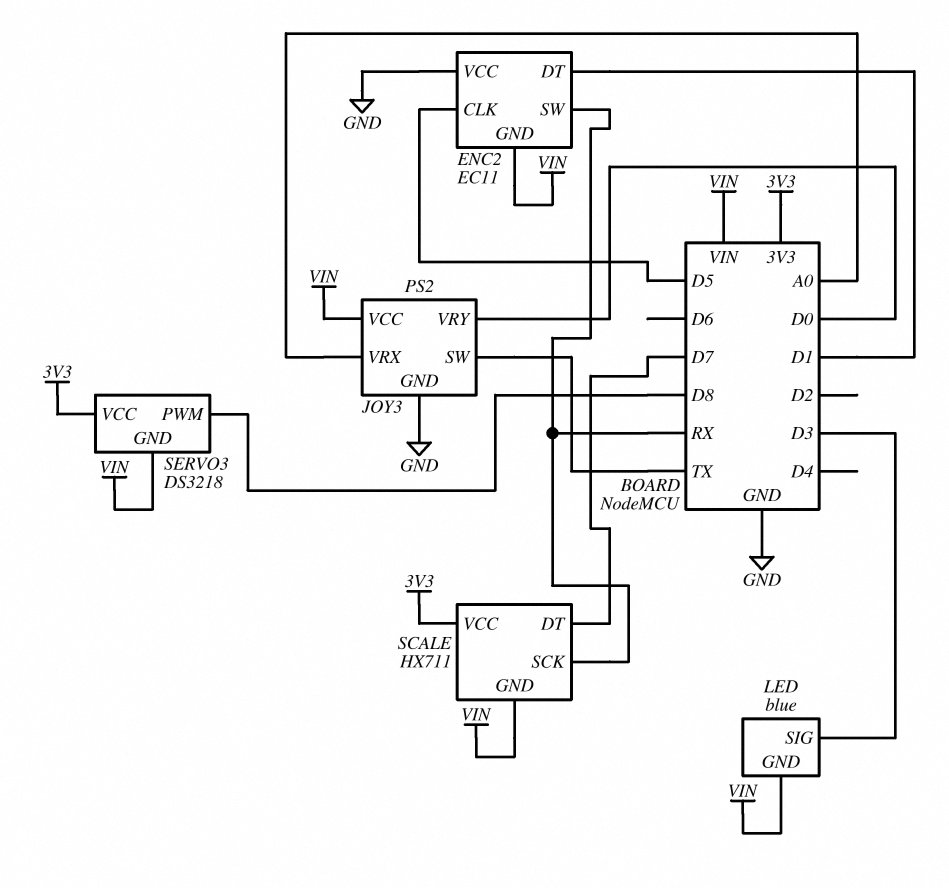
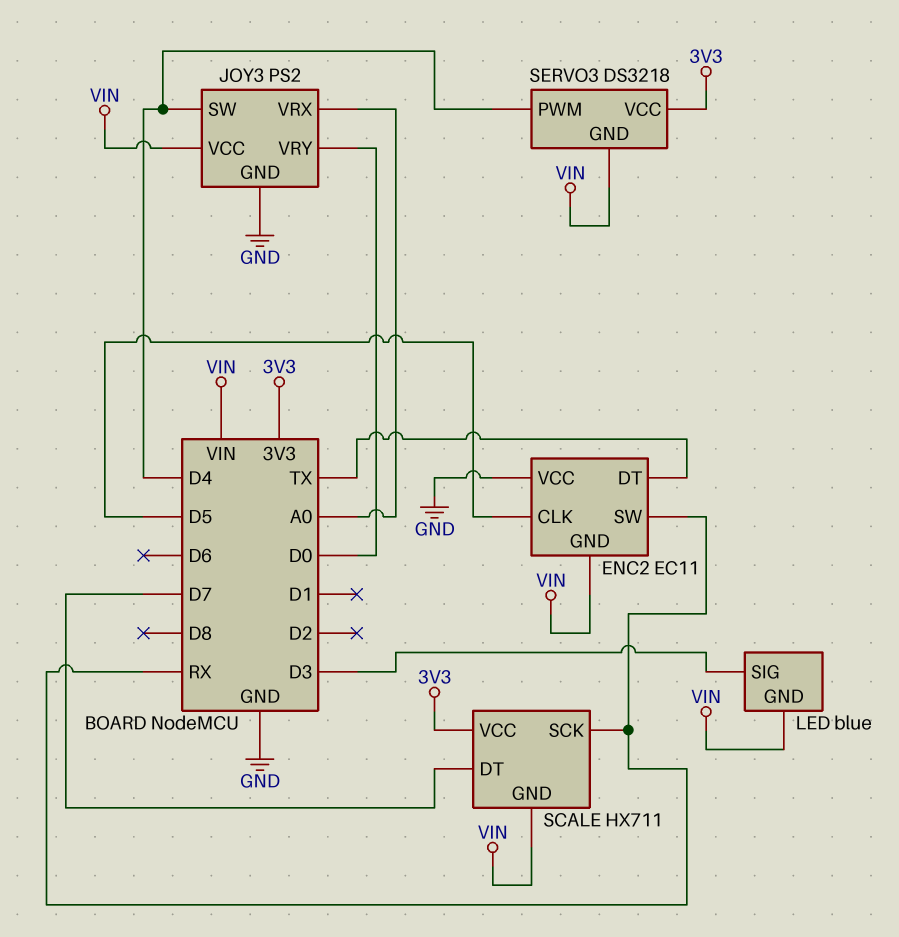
ENC2 pin DT: D1 -> TX
JOY3 pin SW: TX -> D4
SERVO3 pin PWM: D8 -> D4

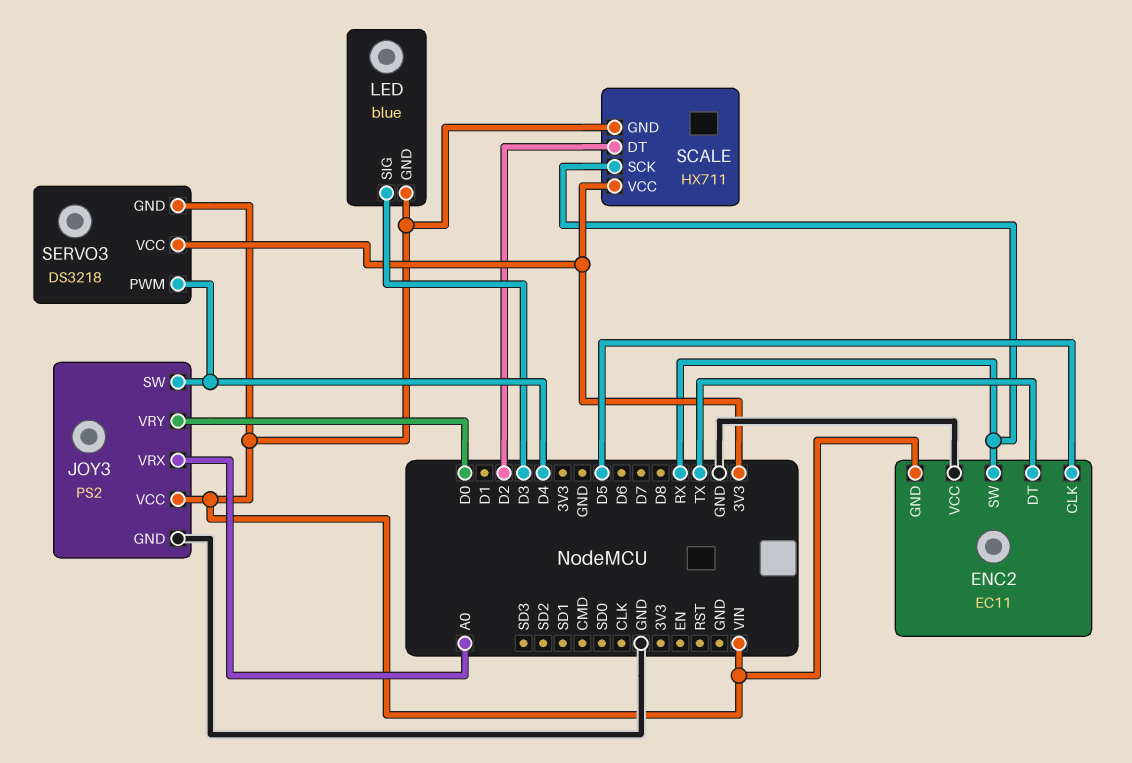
SCALE pin DT: D7 -> D2

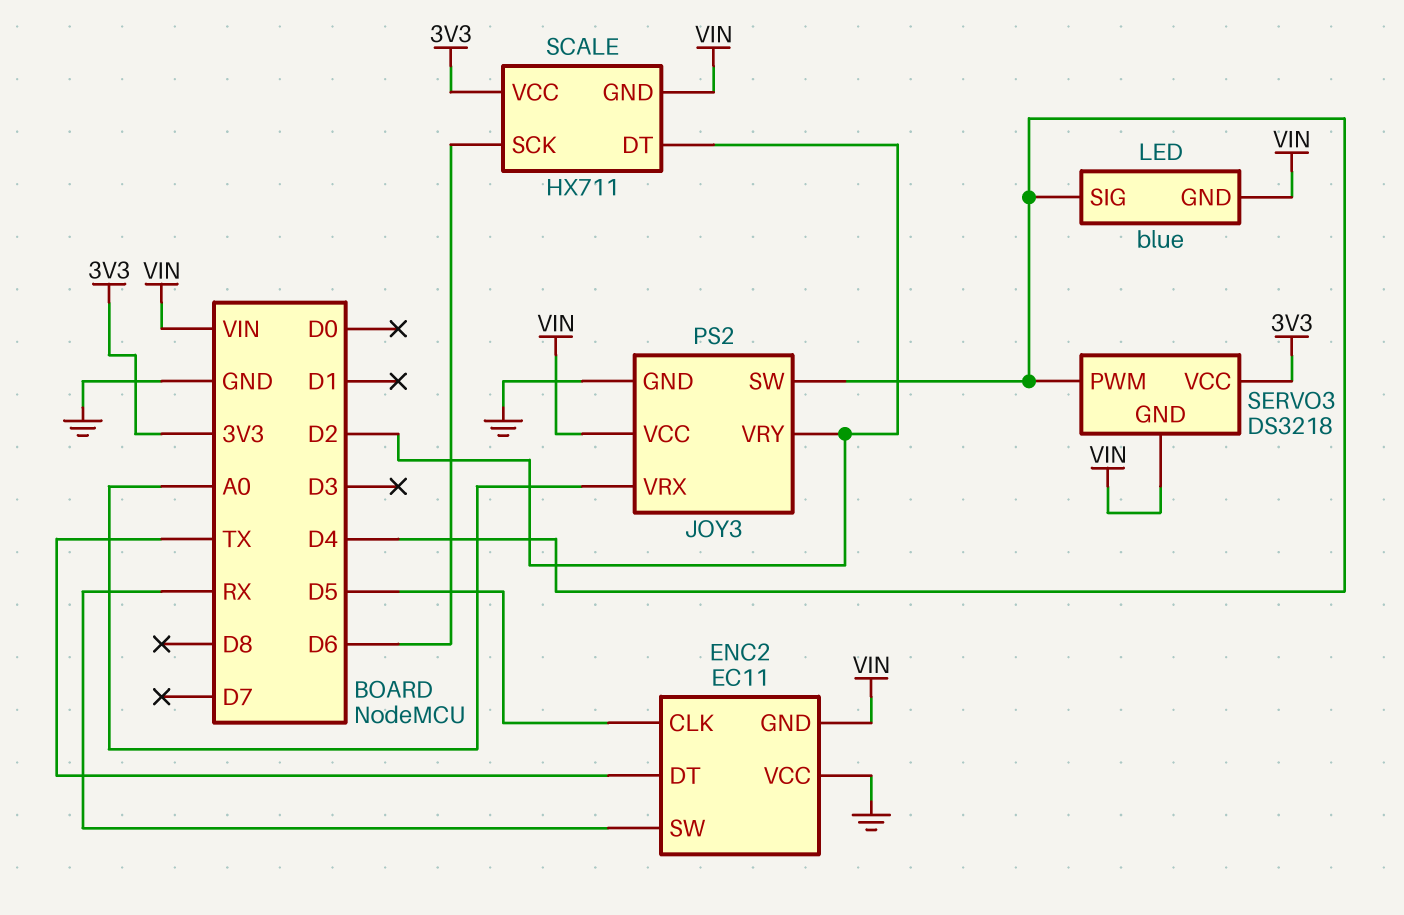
JOY3 pin VRY: D0 -> D2
LED pin SIG: D3 -> D4
SCALE pin SCK: RX -> D6

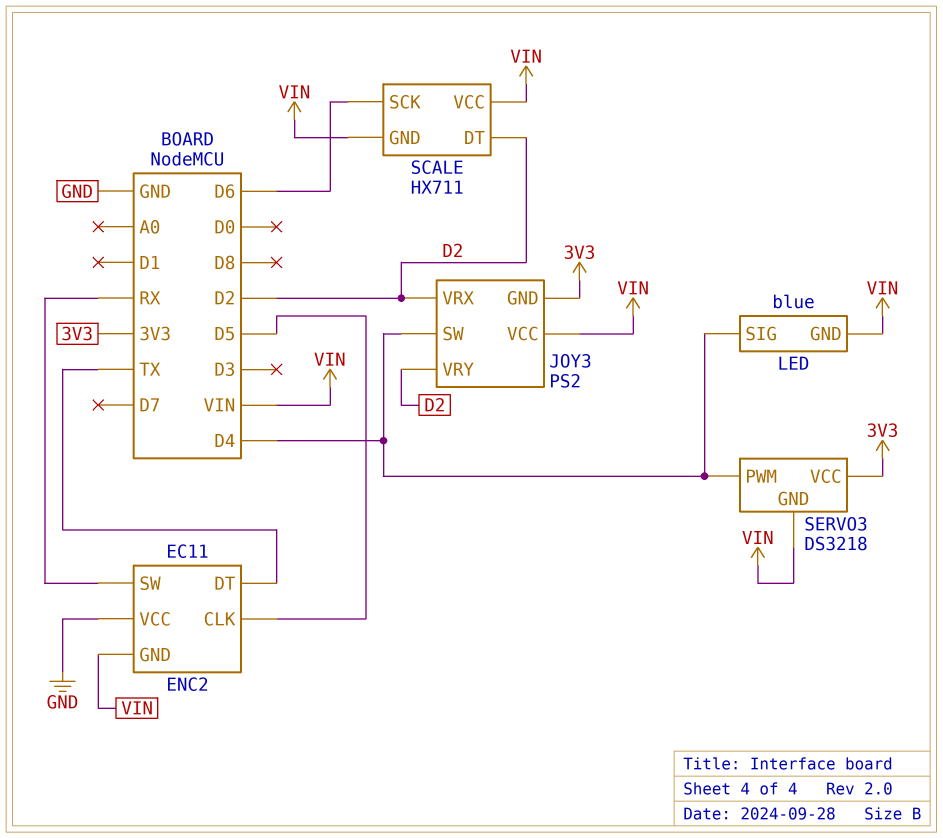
JOY3 pin GND: GND -> 3V3
JOY3 pin VRX: A0 -> D2
SCALE pin VCC: 3V3 -> VIN

